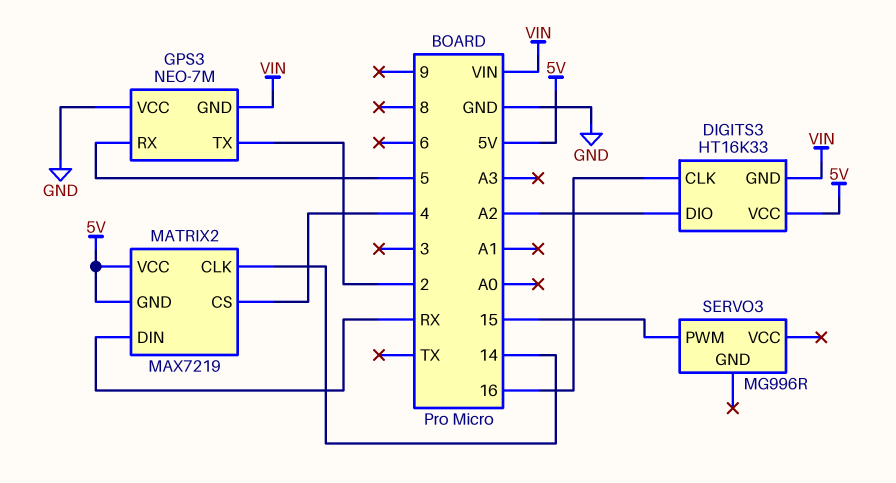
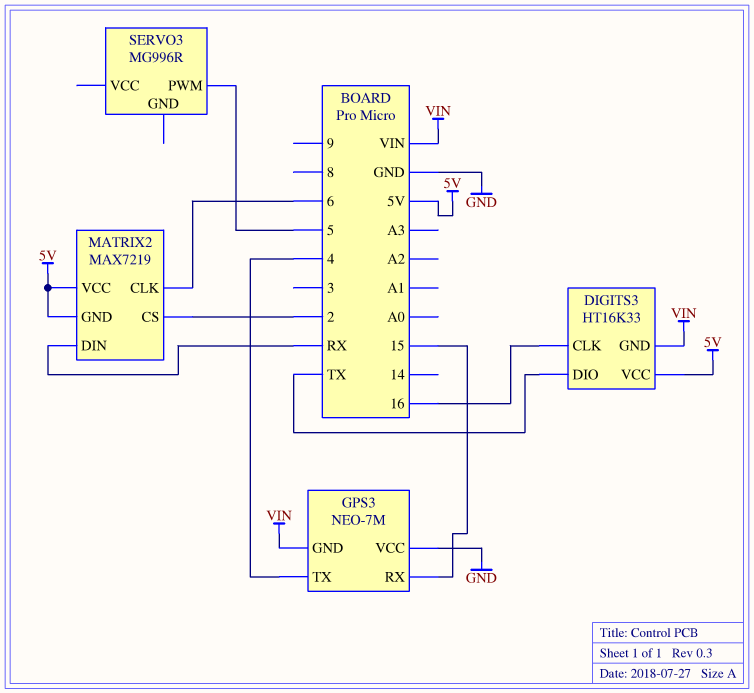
DIGITS3 pin DIO: A2 -> TX
GPS3 pin RX: 5 -> 15
GPS3 pin TX: 2 -> 4
MATRIX2 pin CLK: 14 -> 6
MATRIX2 pin CS: 4 -> 2
SERVO3 pin PWM: 15 -> 5

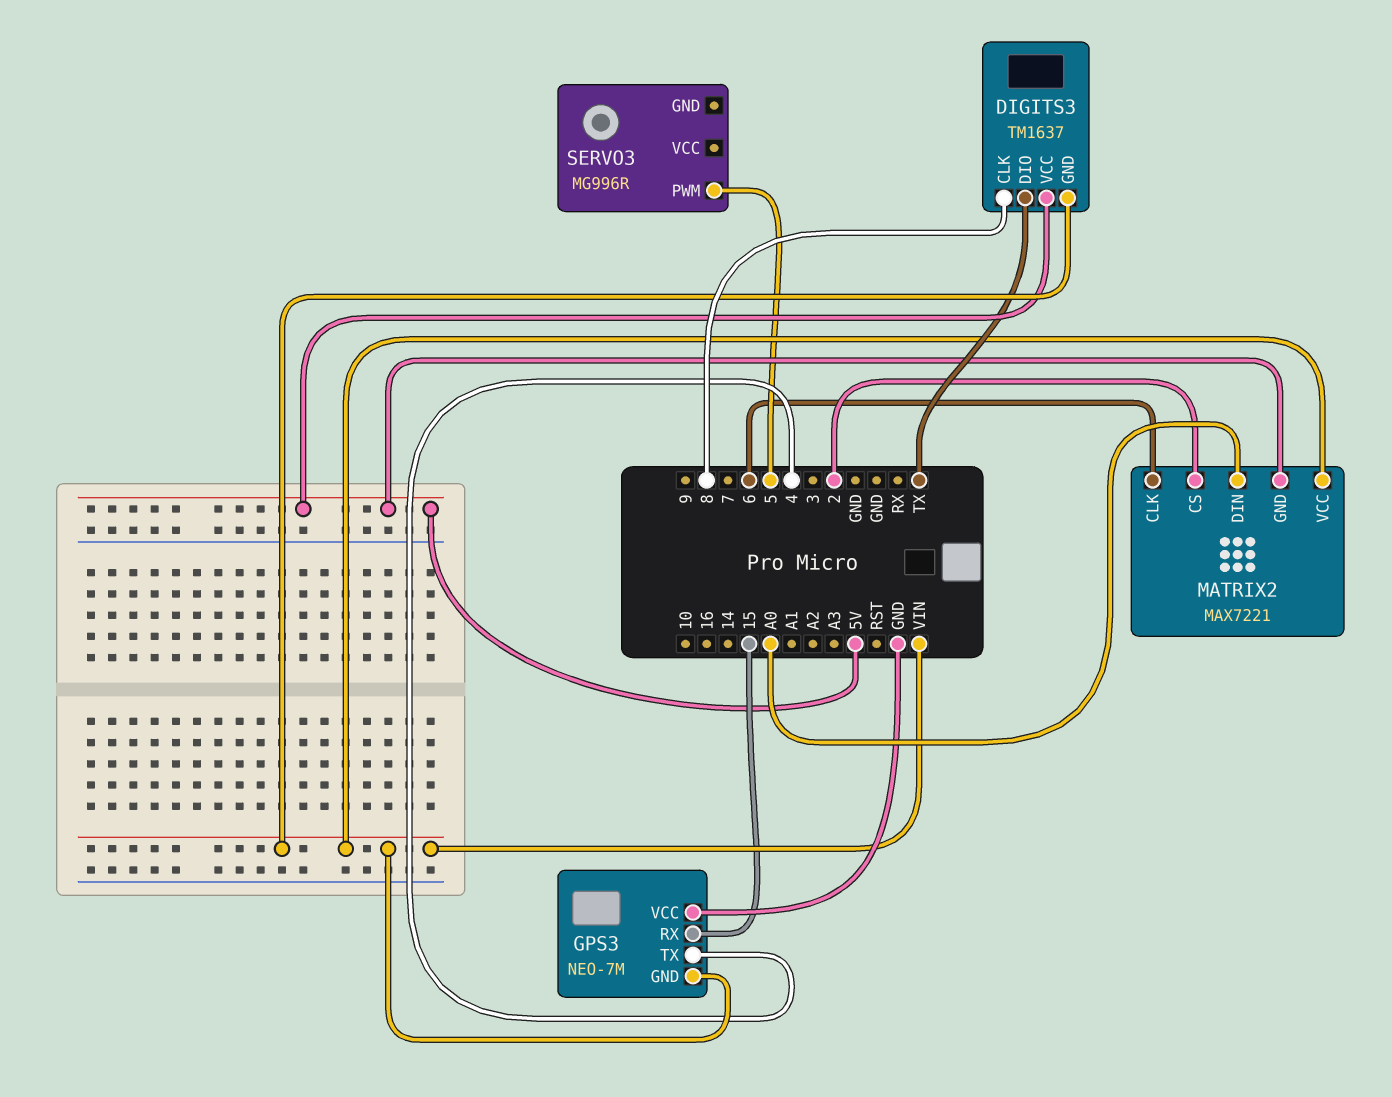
DIGITS3: HT16K33 -> TM1637
DIGITS3 pin CLK: 16 -> 8
MATRIX2: MAX7219 -> MAX7221
MATRIX2 pin DIN: RX -> A0
MATRIX2 pin VCC: 5V -> VIN

